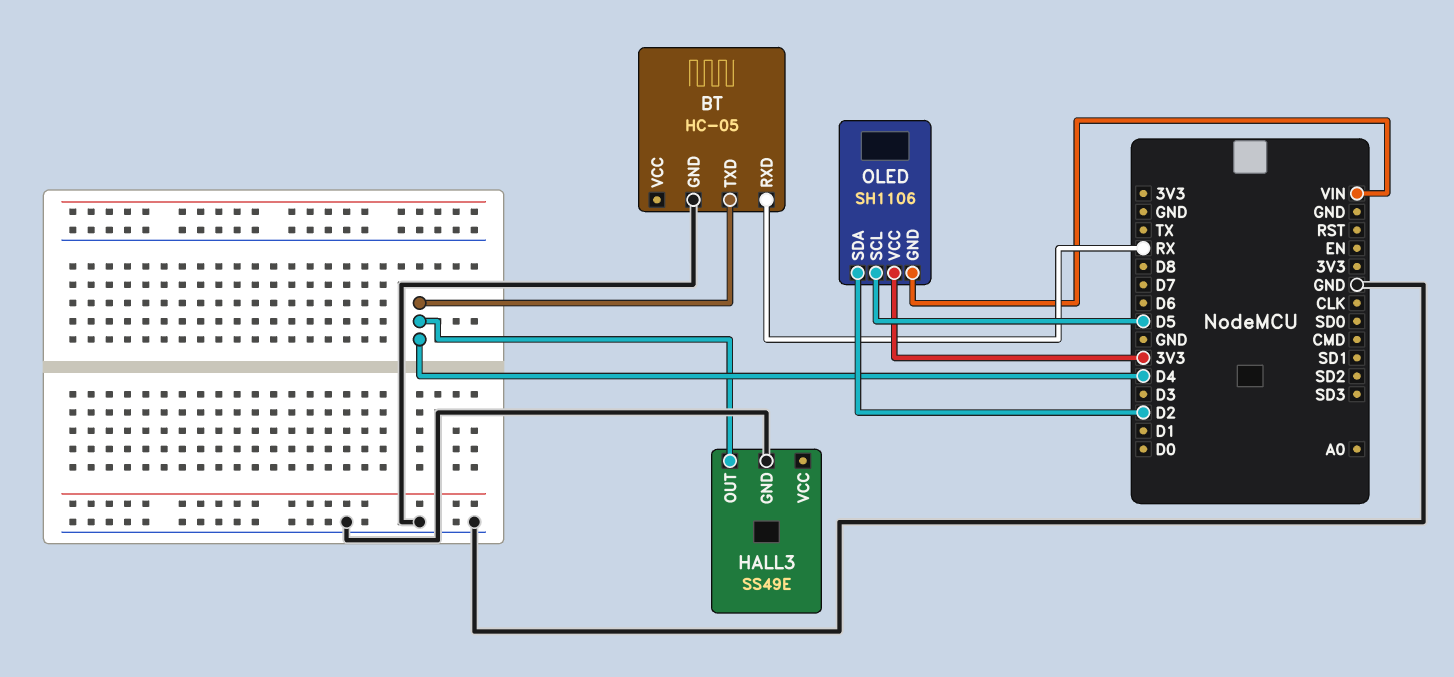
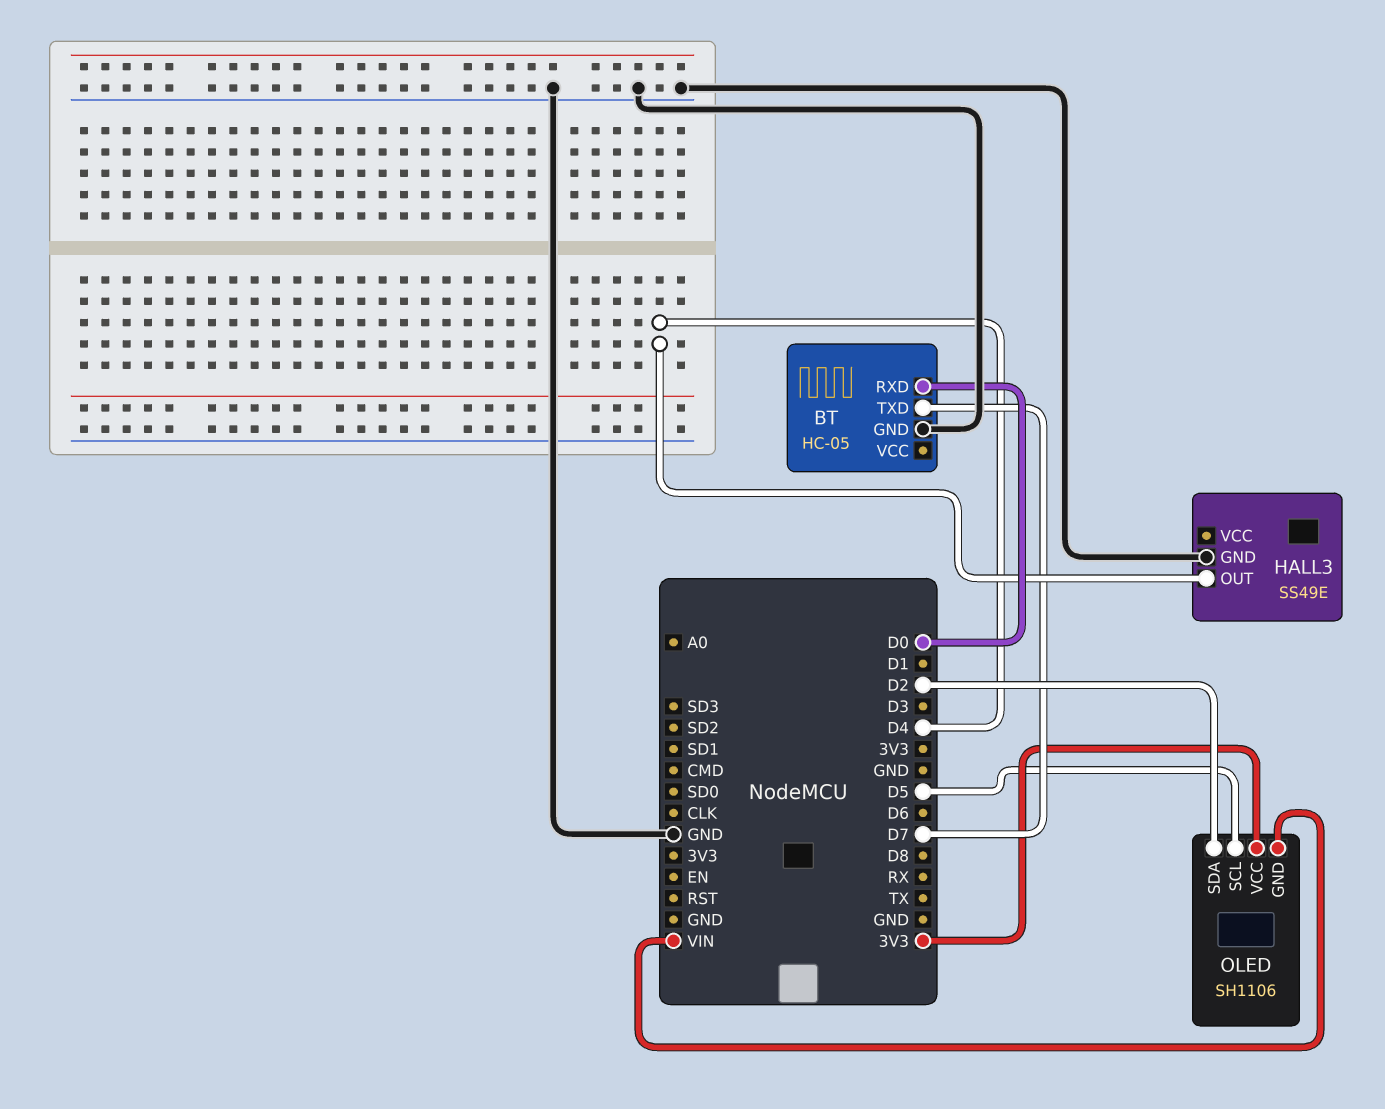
BT pin RXD: RX -> D0
BT pin TXD: D4 -> D7

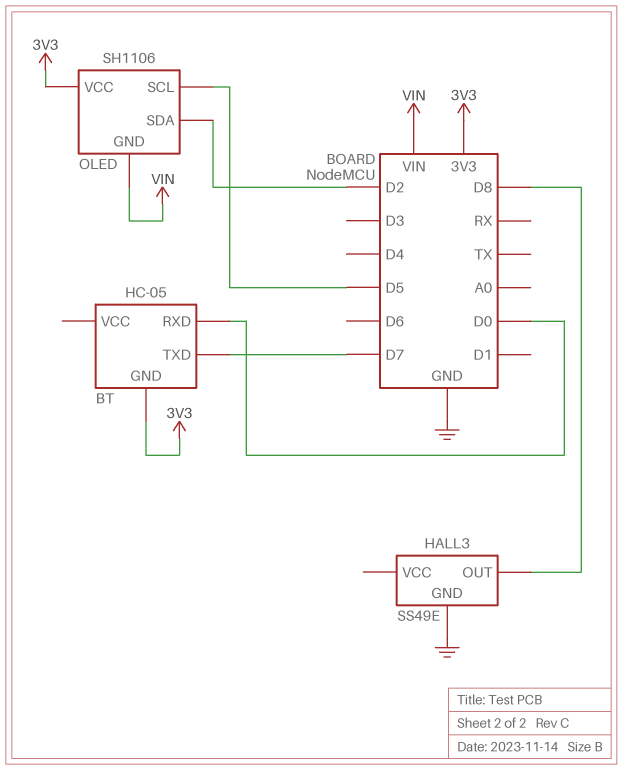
BT pin GND: GND -> 3V3
HALL3 pin OUT: D4 -> D8

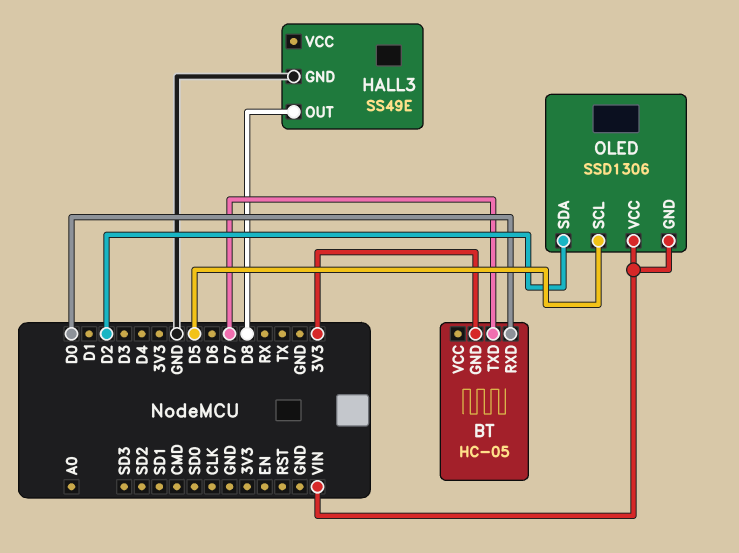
OLED: SH1106 -> SSD1306
OLED pin VCC: 3V3 -> VIN

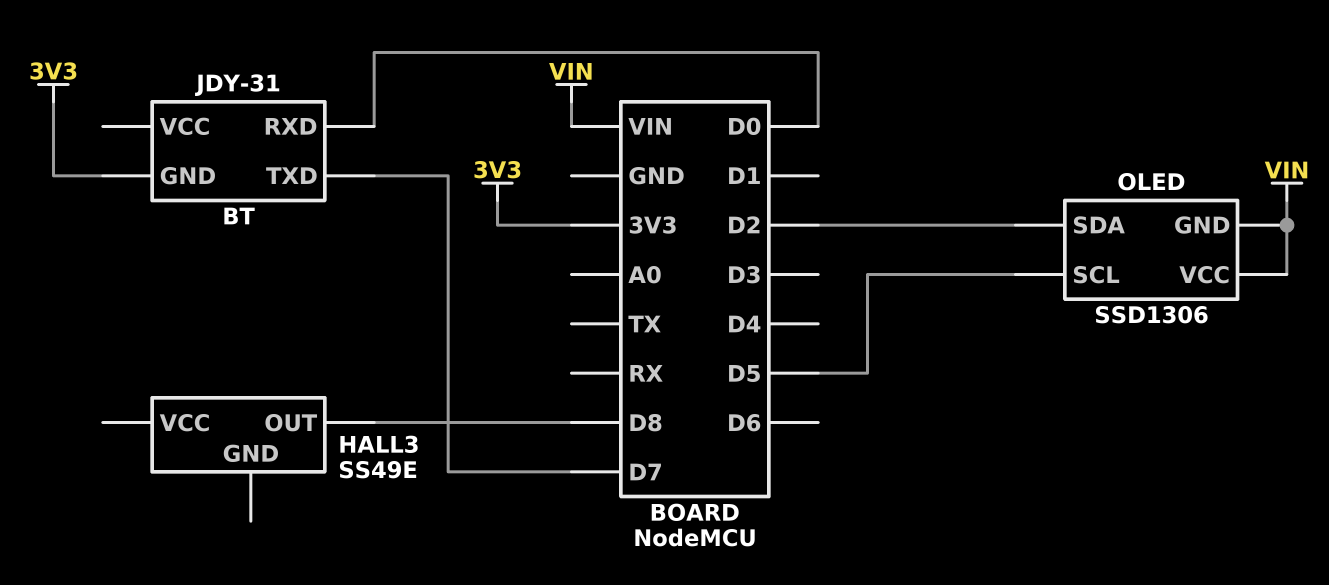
BT: HC-05 -> JDY-31
HALL3 pin GND: GND -> none

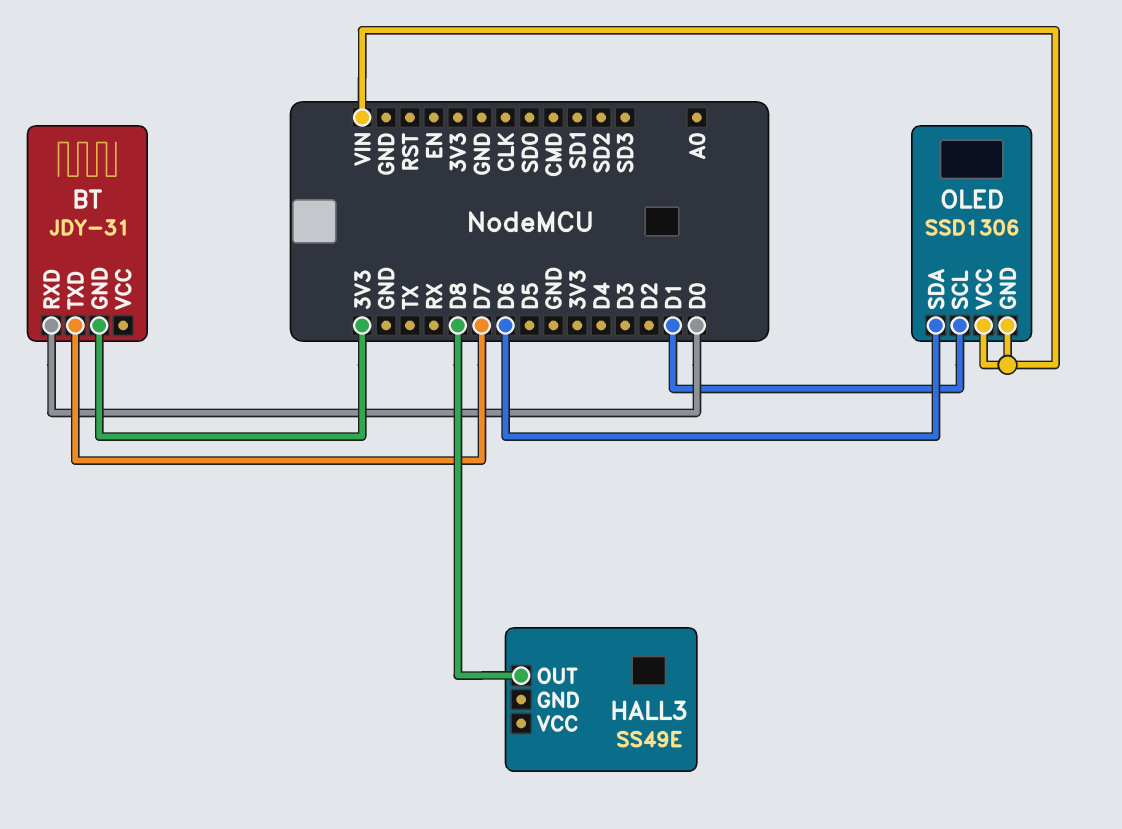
OLED pin SCL: D5 -> D1
OLED pin SDA: D2 -> D6

